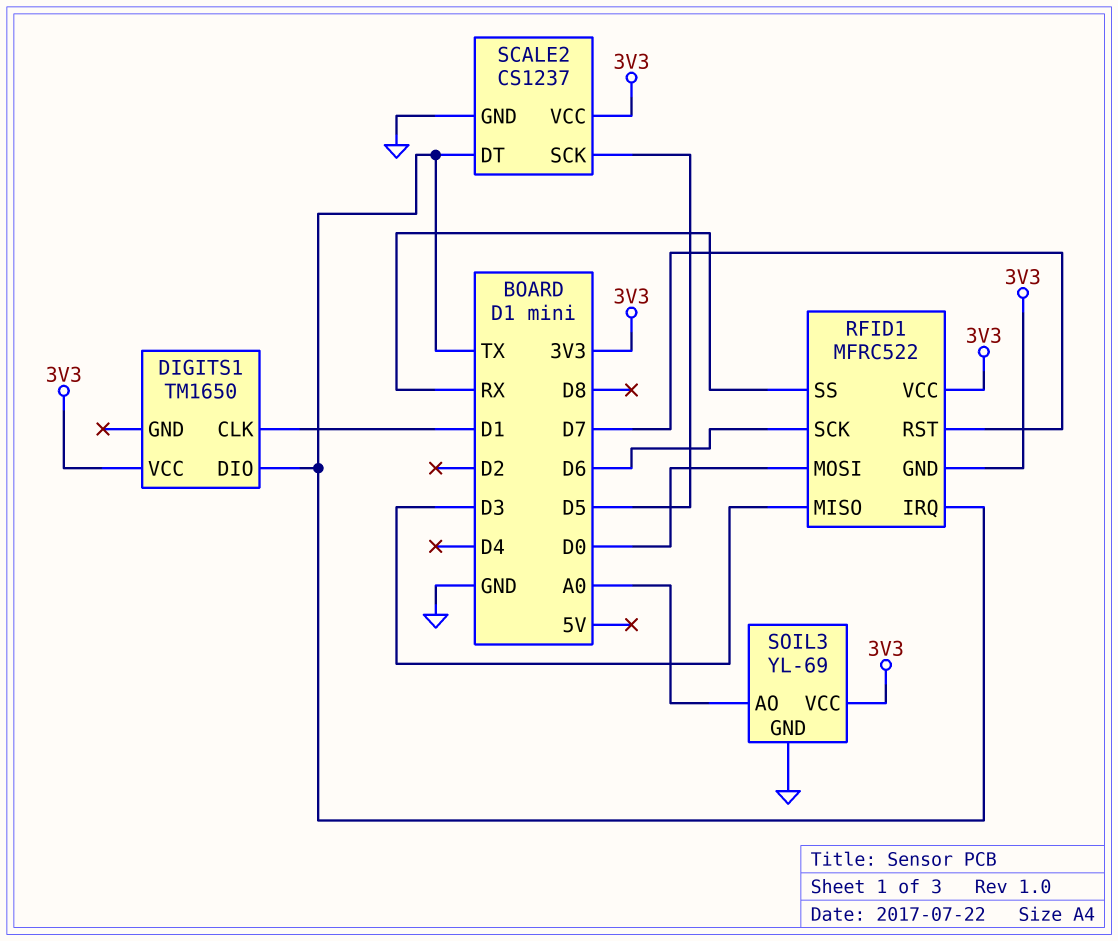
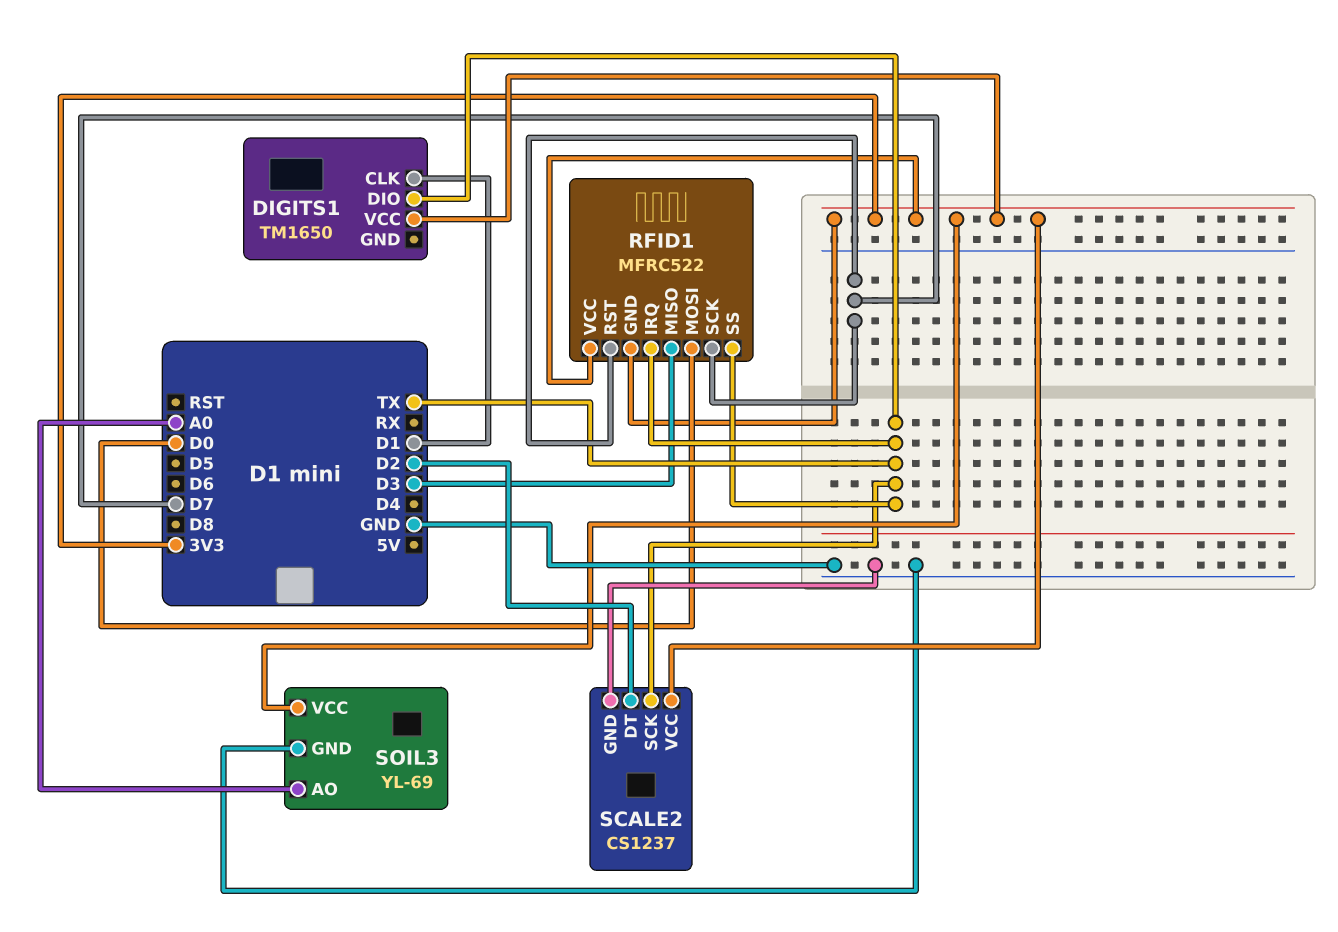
RFID1 pin SCK: D6 -> D7
RFID1 pin SS: RX -> TX
SCALE2 pin DT: TX -> D2
SCALE2 pin SCK: D5 -> TX

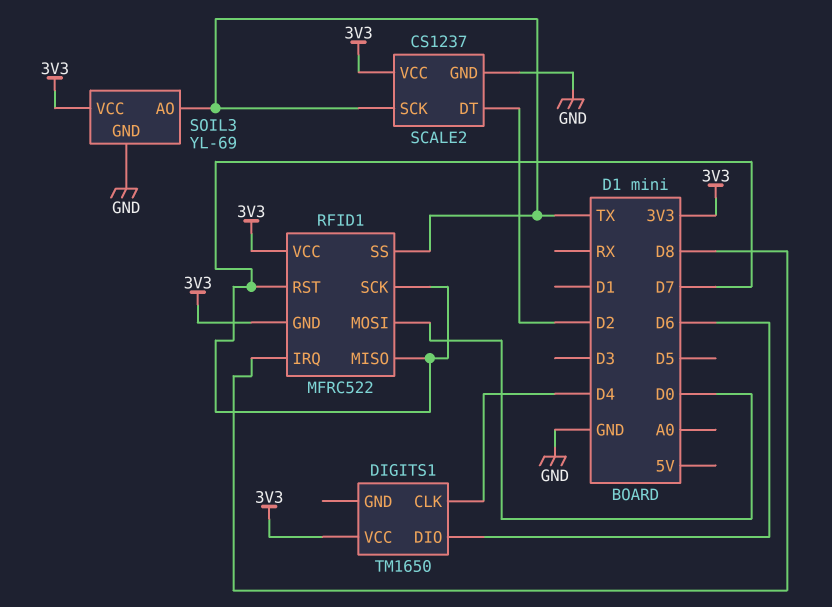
DIGITS1 pin CLK: D1 -> D4
DIGITS1 pin DIO: TX -> D6
RFID1 pin IRQ: TX -> D8
RFID1 pin MISO: D3 -> D7
SOIL3 pin AO: A0 -> TX

